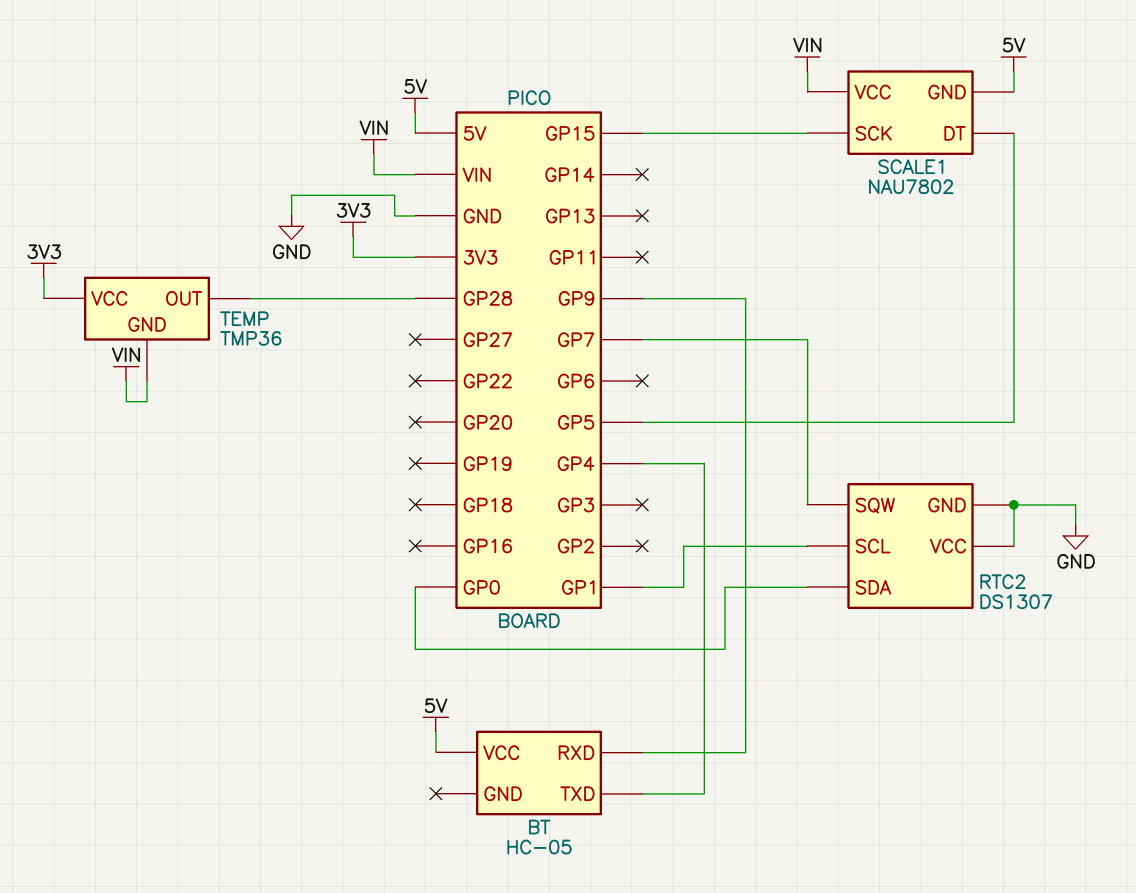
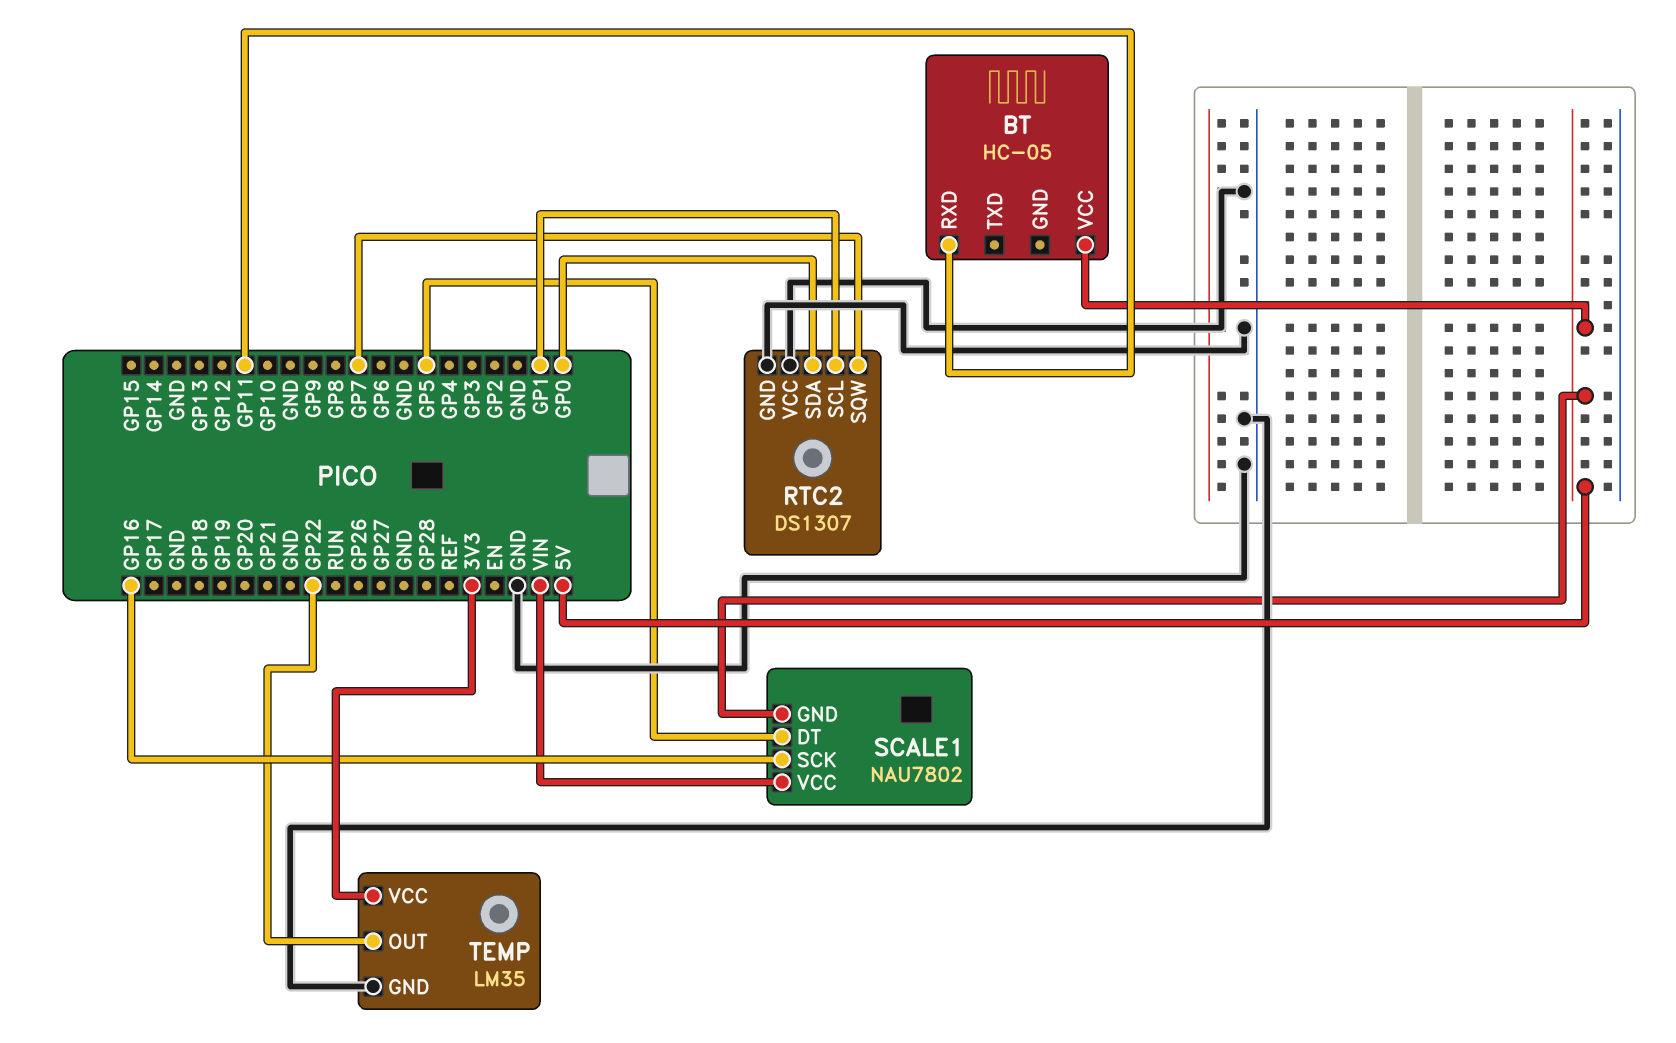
BT pin RXD: GP9 -> GP11
BT pin TXD: GP4 -> none
SCALE1 pin SCK: GP15 -> GP16
TEMP: TMP36 -> LM35
TEMP pin GND: VIN -> GND
TEMP pin OUT: GP28 -> GP22

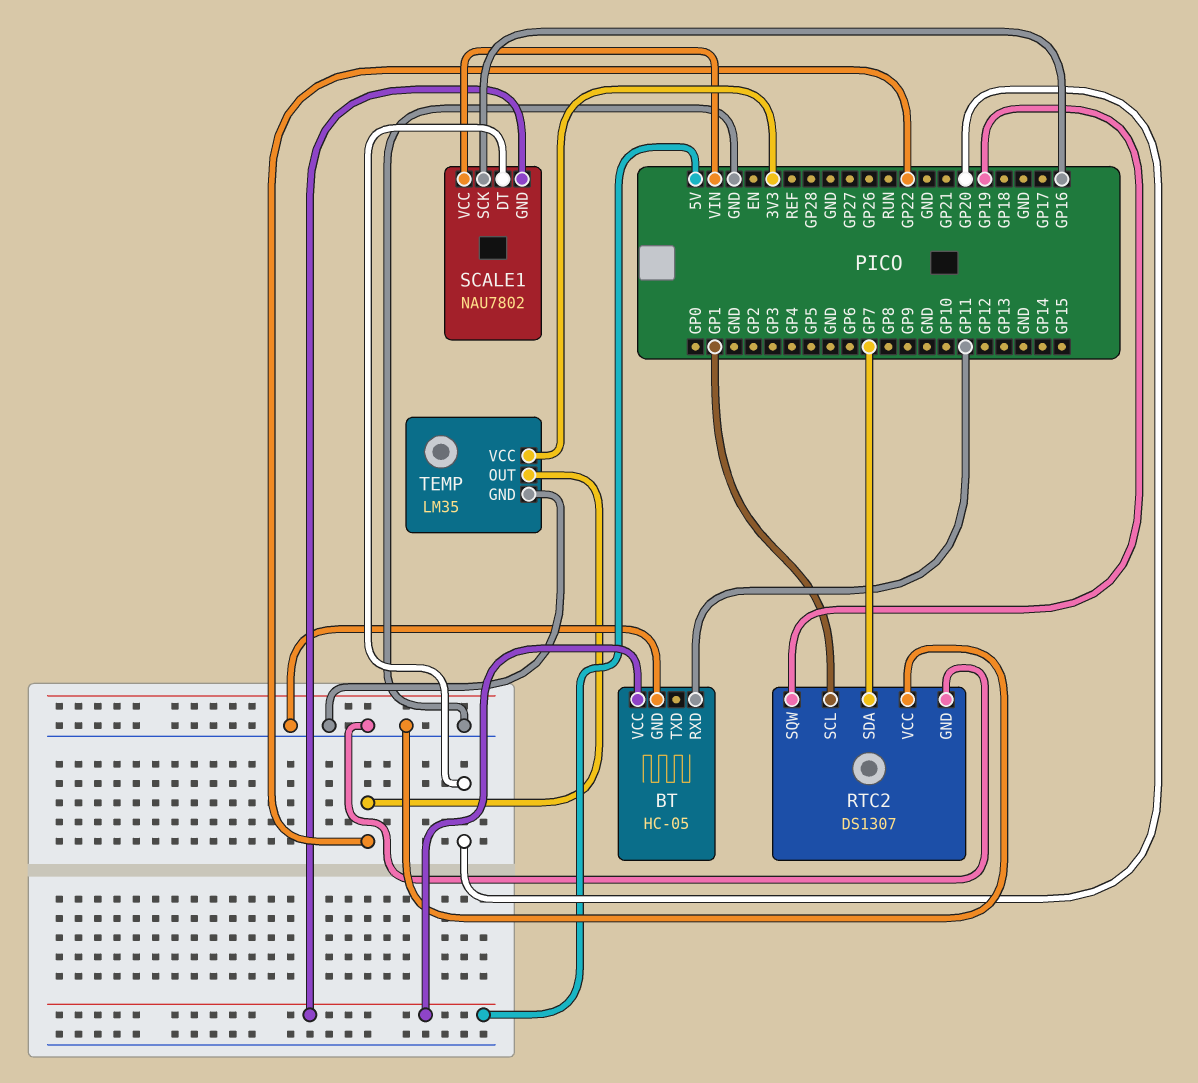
BT pin GND: none -> GND
RTC2 pin SDA: GP0 -> GP7
RTC2 pin SQW: GP7 -> GP19
SCALE1 pin DT: GP5 -> GP20

